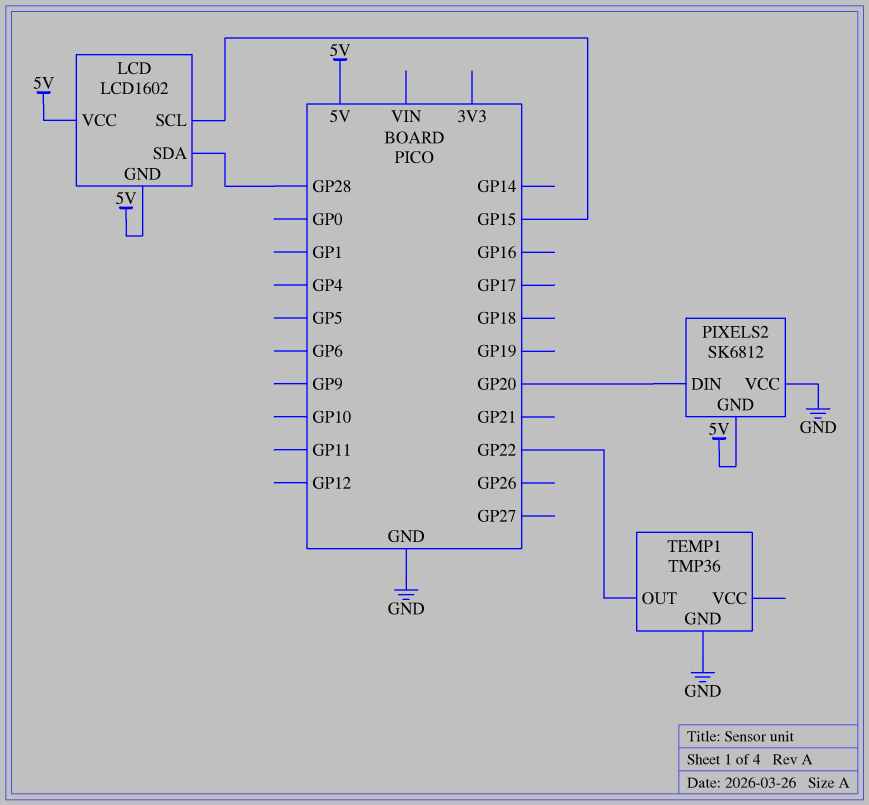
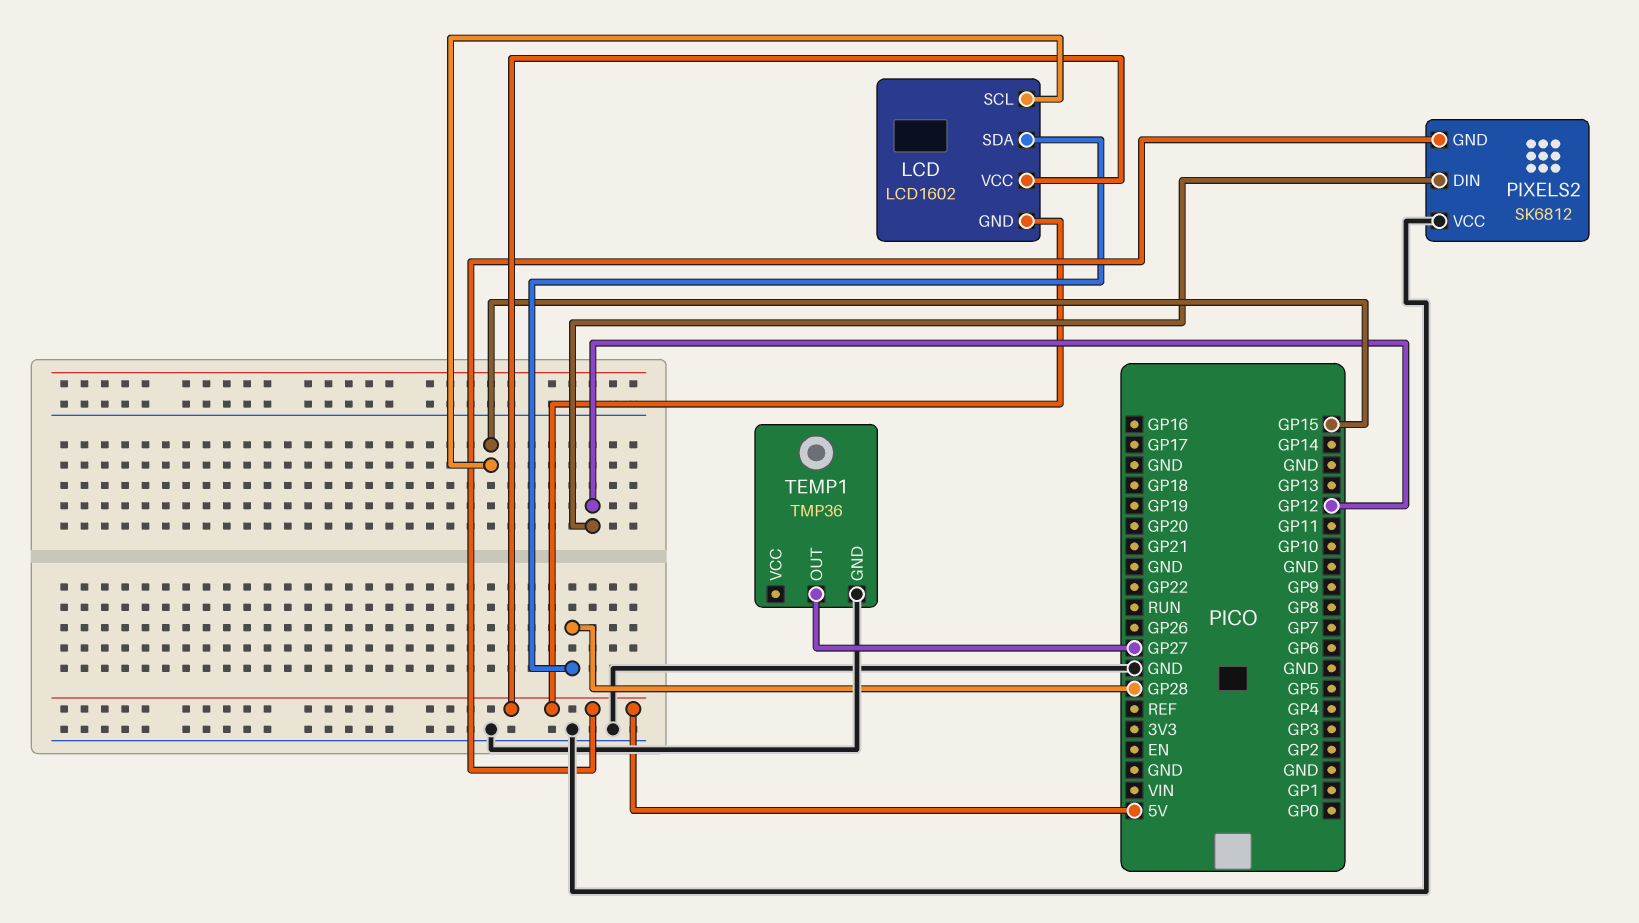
PIXELS2 pin DIN: GP20 -> GP12
TEMP1 pin OUT: GP22 -> GP27

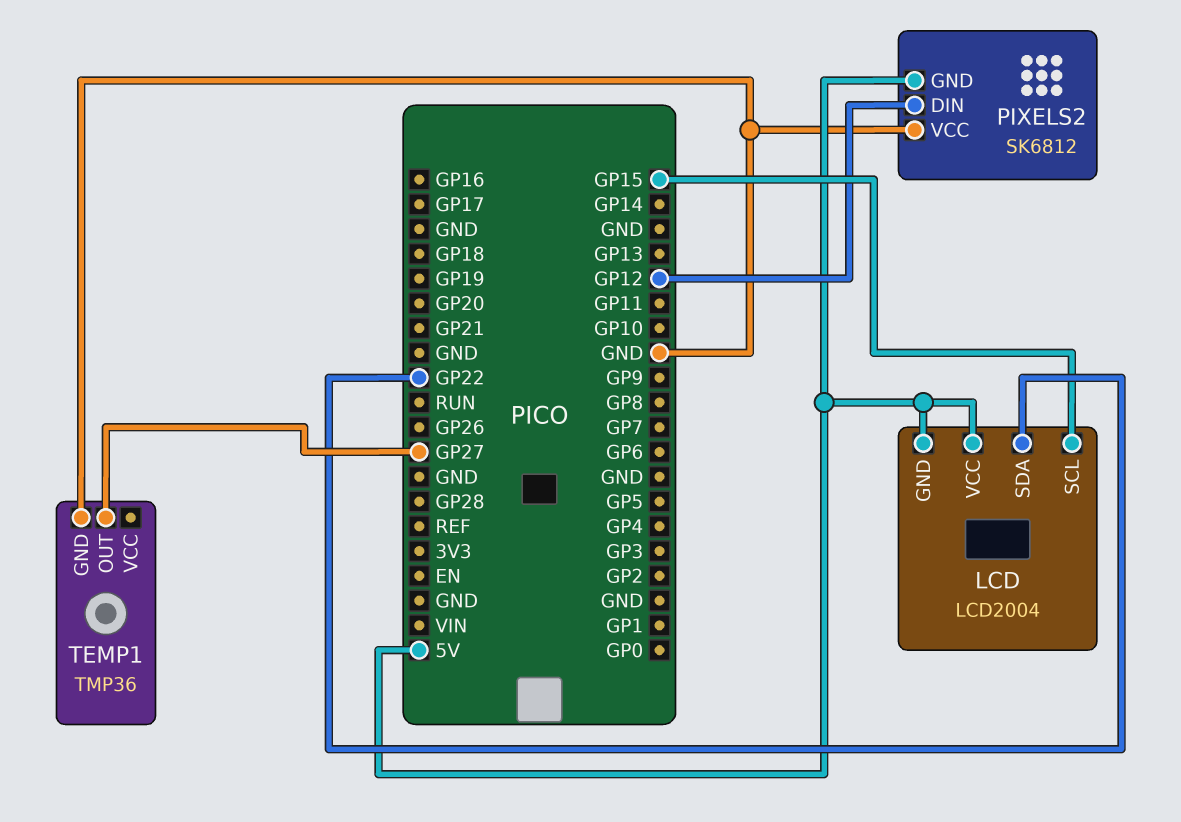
LCD: LCD1602 -> LCD2004
LCD pin SDA: GP28 -> GP22

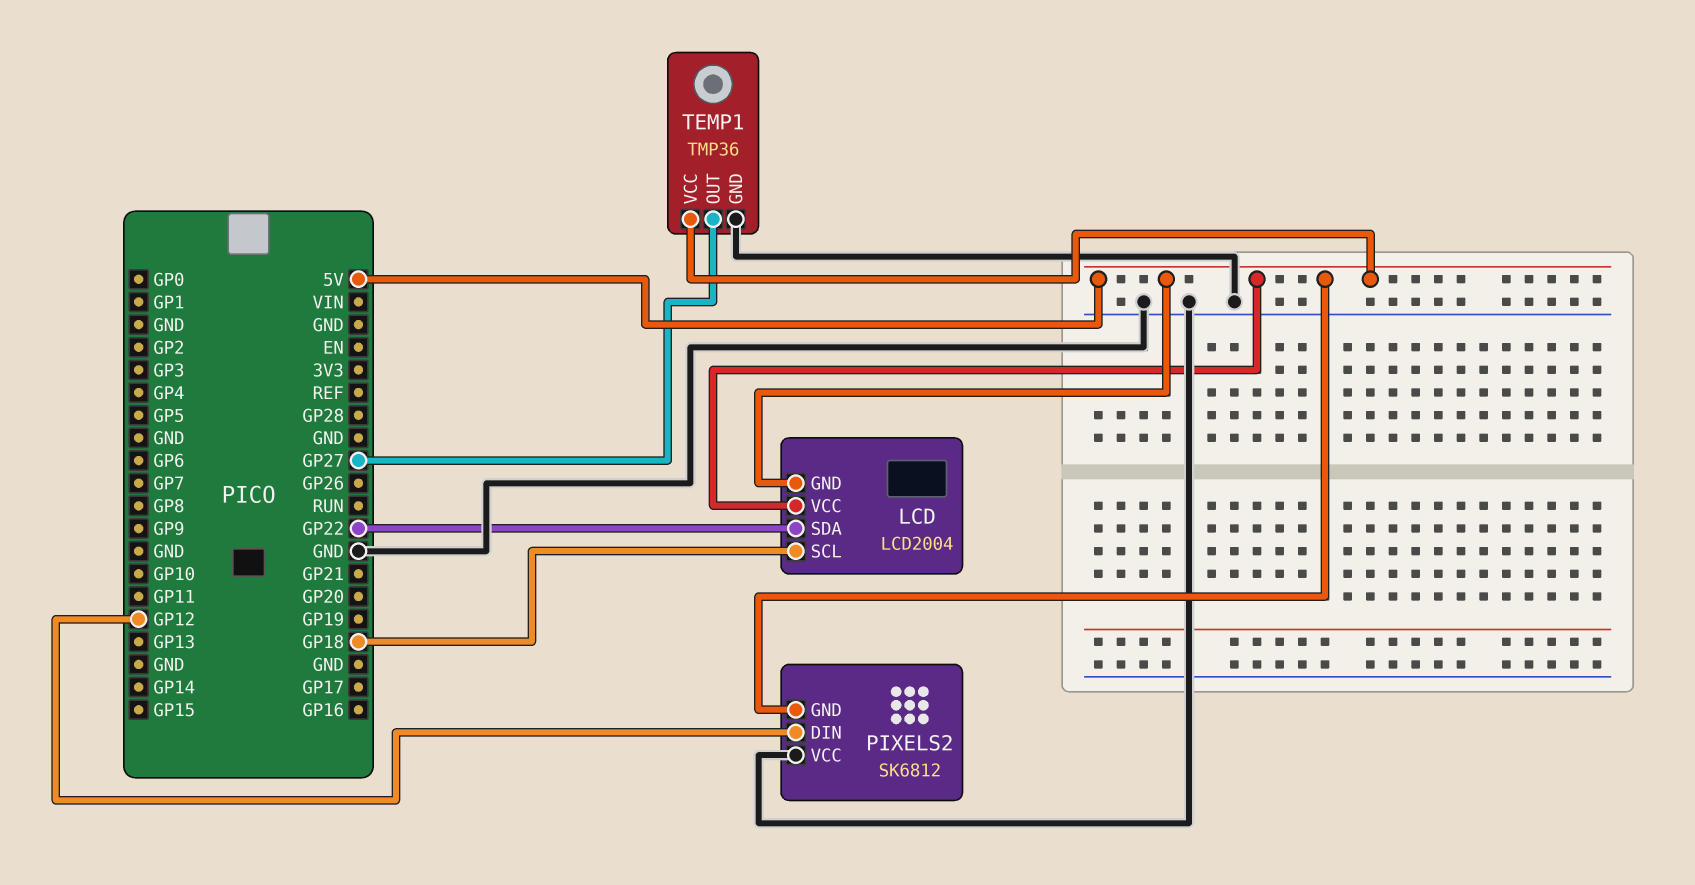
LCD pin SCL: GP15 -> GP18
TEMP1 pin VCC: none -> 5V

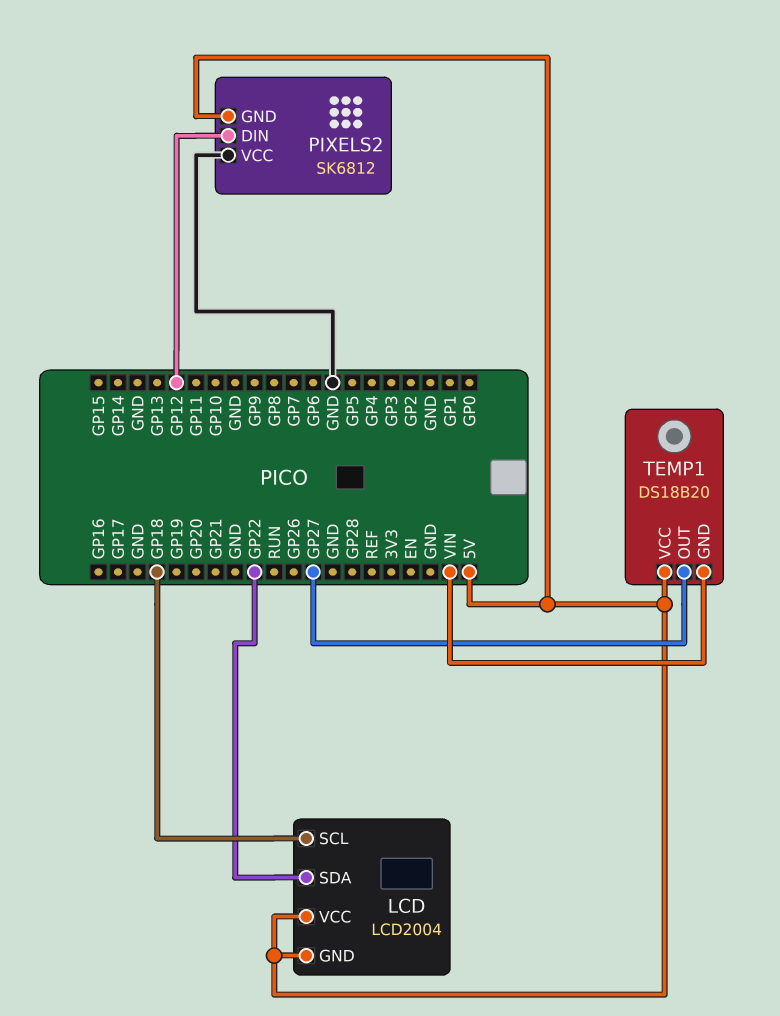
TEMP1: TMP36 -> DS18B20
TEMP1 pin GND: GND -> VIN

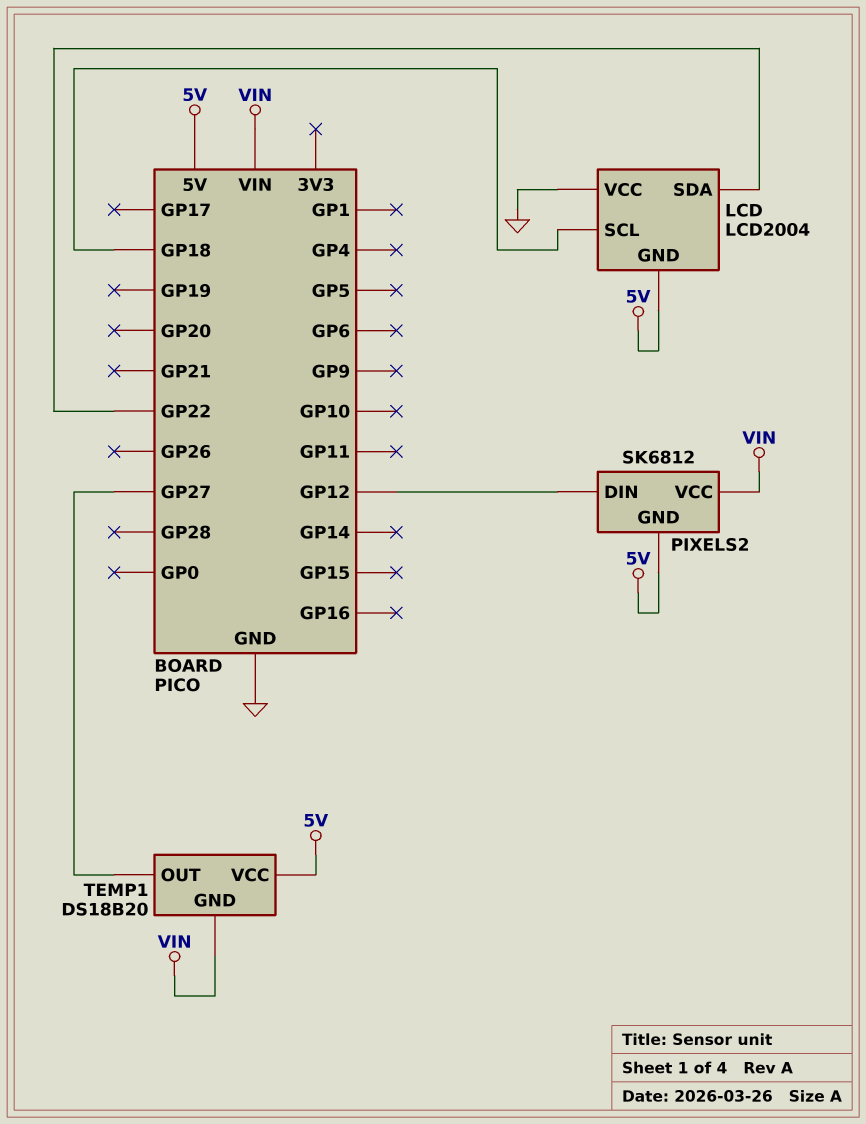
LCD pin VCC: 5V -> GND
PIXELS2 pin VCC: GND -> VIN

